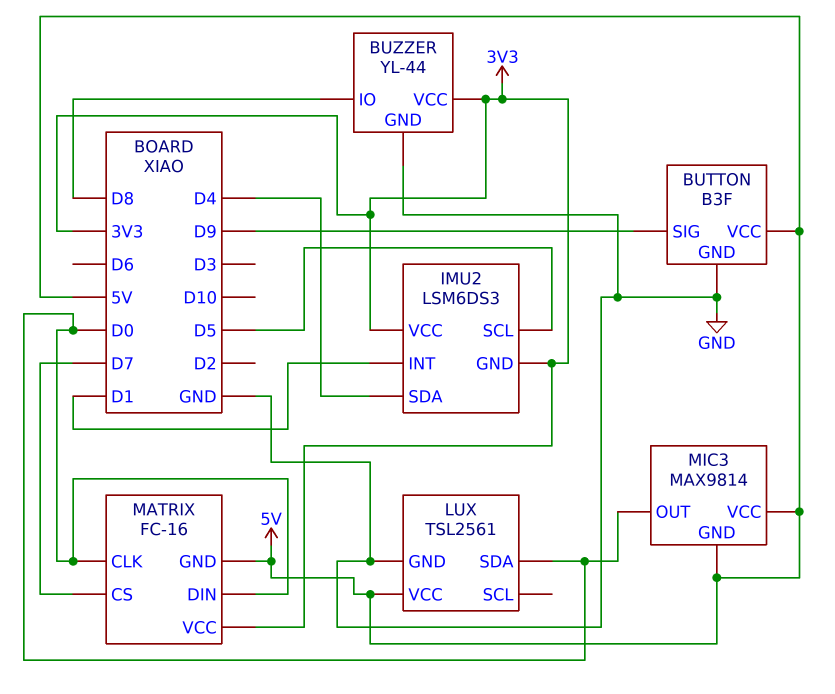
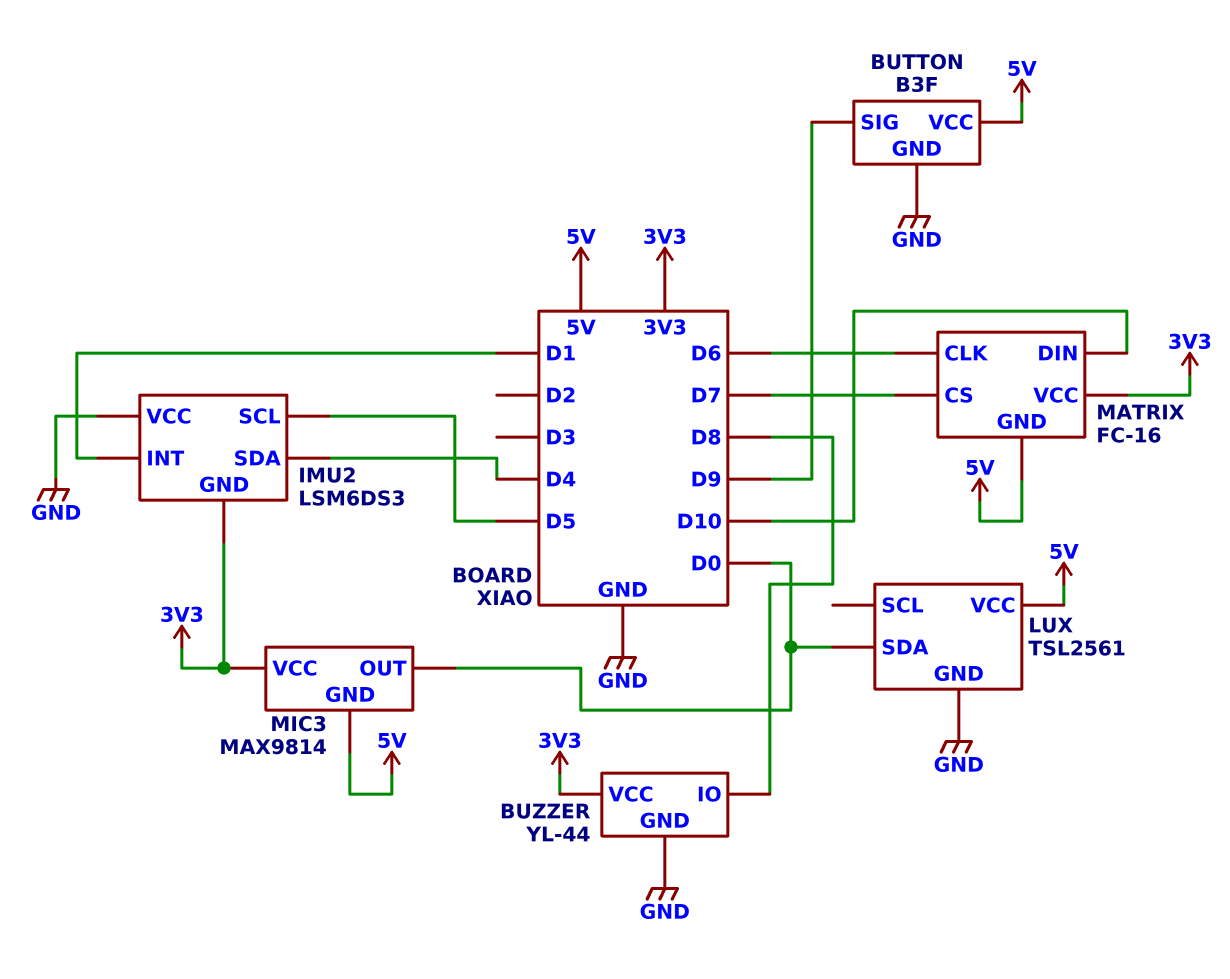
IMU2 pin VCC: 3V3 -> GND
MATRIX pin CLK: D0 -> D6
MATRIX pin DIN: D0 -> D10
MIC3 pin VCC: 5V -> 3V3

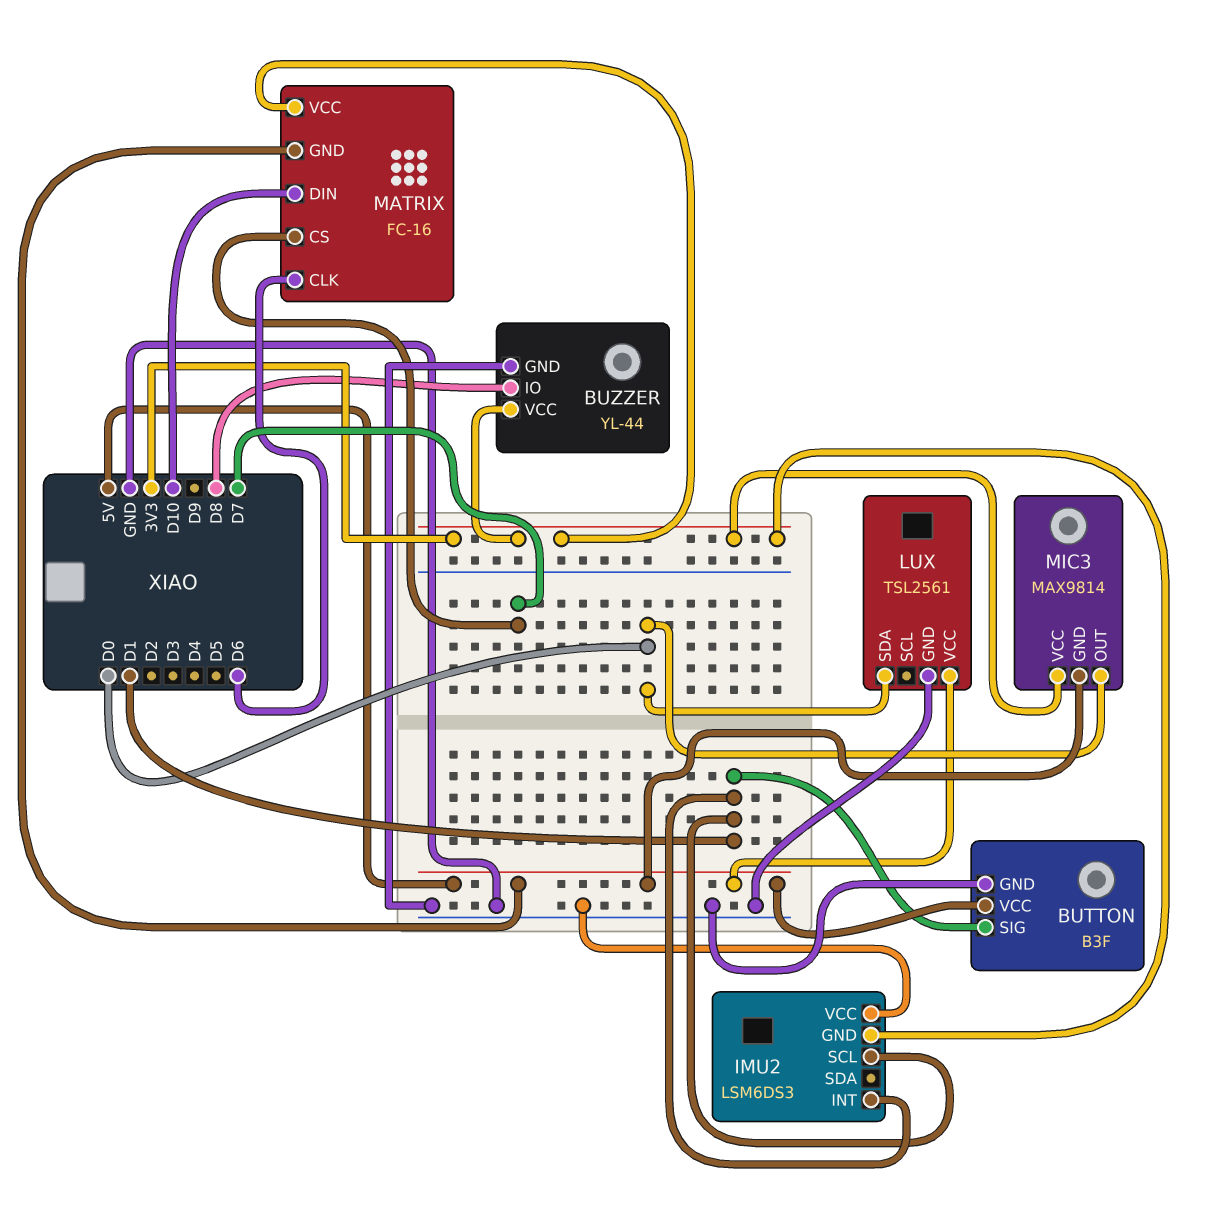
BUTTON pin SIG: D9 -> D1
IMU2 pin SCL: D5 -> D1
IMU2 pin SDA: D4 -> none

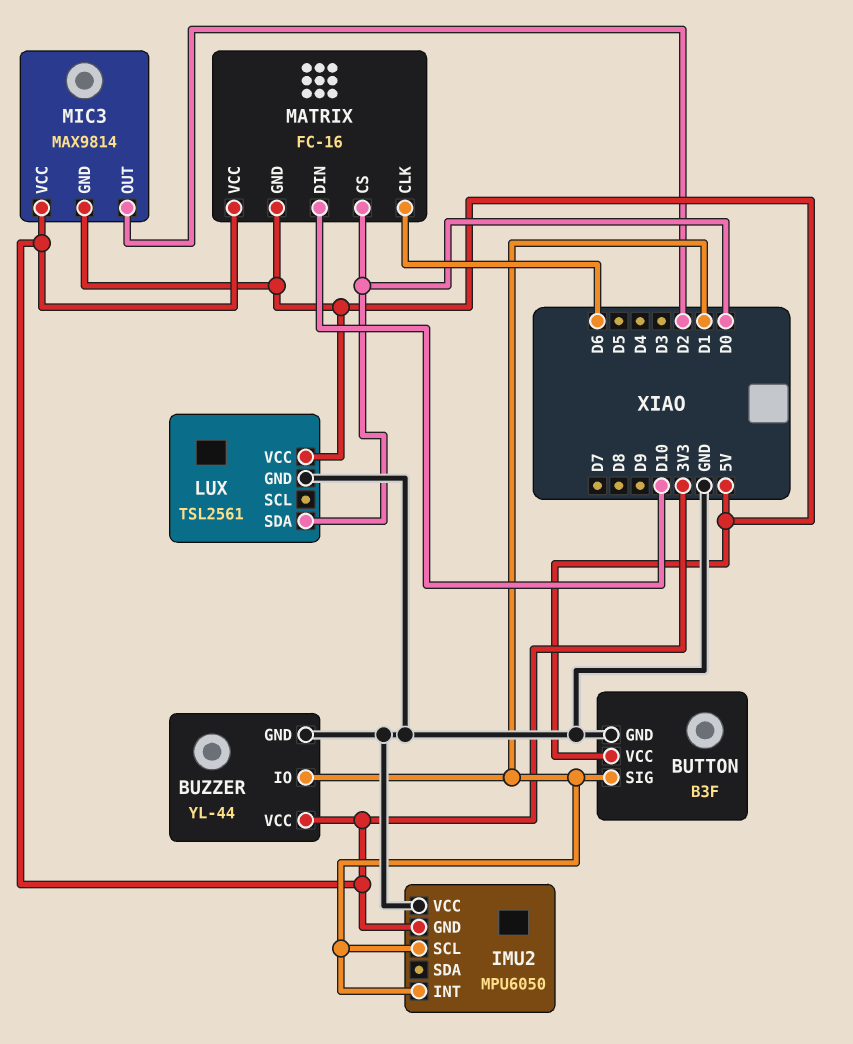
BUZZER pin IO: D8 -> D1
IMU2: LSM6DS3 -> MPU6050
MATRIX pin CS: D7 -> D0
MIC3 pin OUT: D0 -> D2

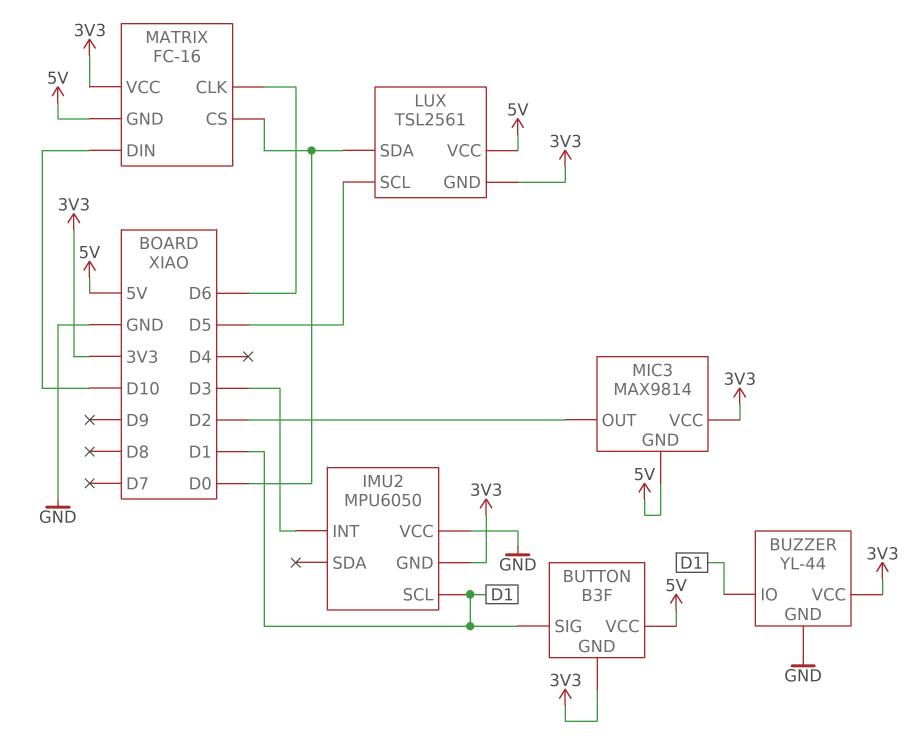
BUTTON pin GND: GND -> 3V3
IMU2 pin INT: D1 -> D3
LUX pin GND: GND -> 3V3
LUX pin SCL: none -> D5

